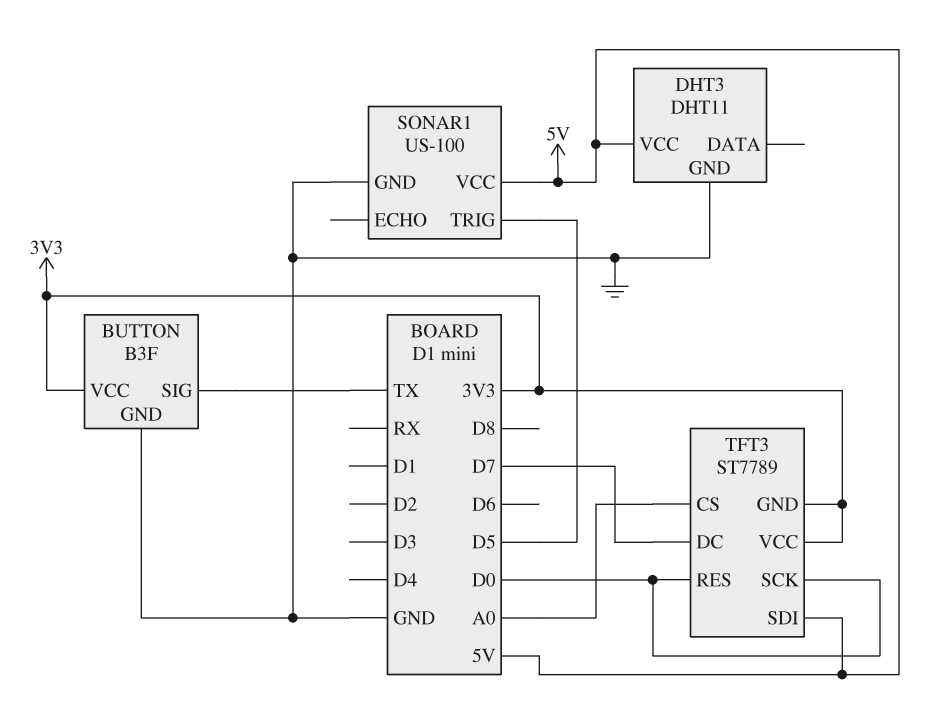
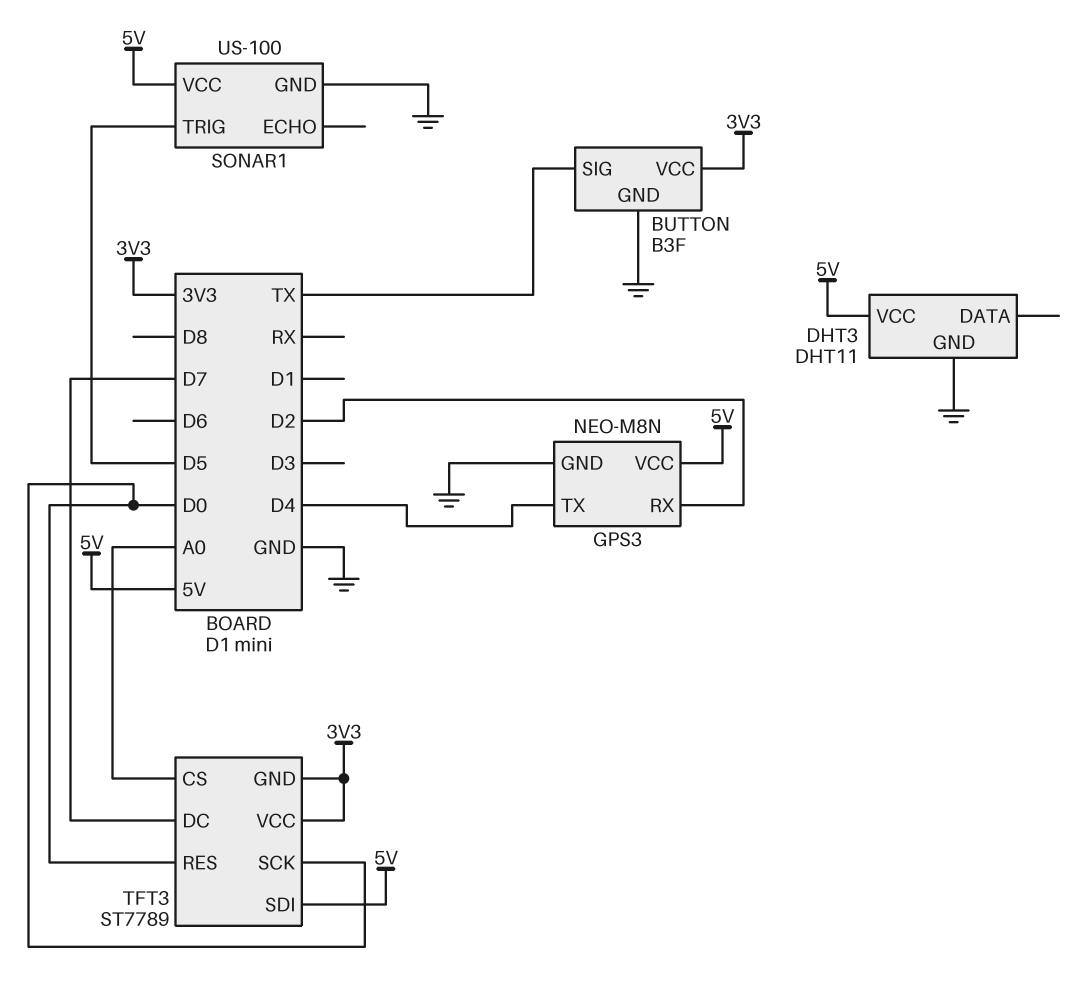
GPS3: none -> NEO-M8N
GPS3 pin GND: none -> GND
GPS3 pin RX: none -> D2
GPS3 pin TX: none -> D4
GPS3 pin VCC: none -> 5V

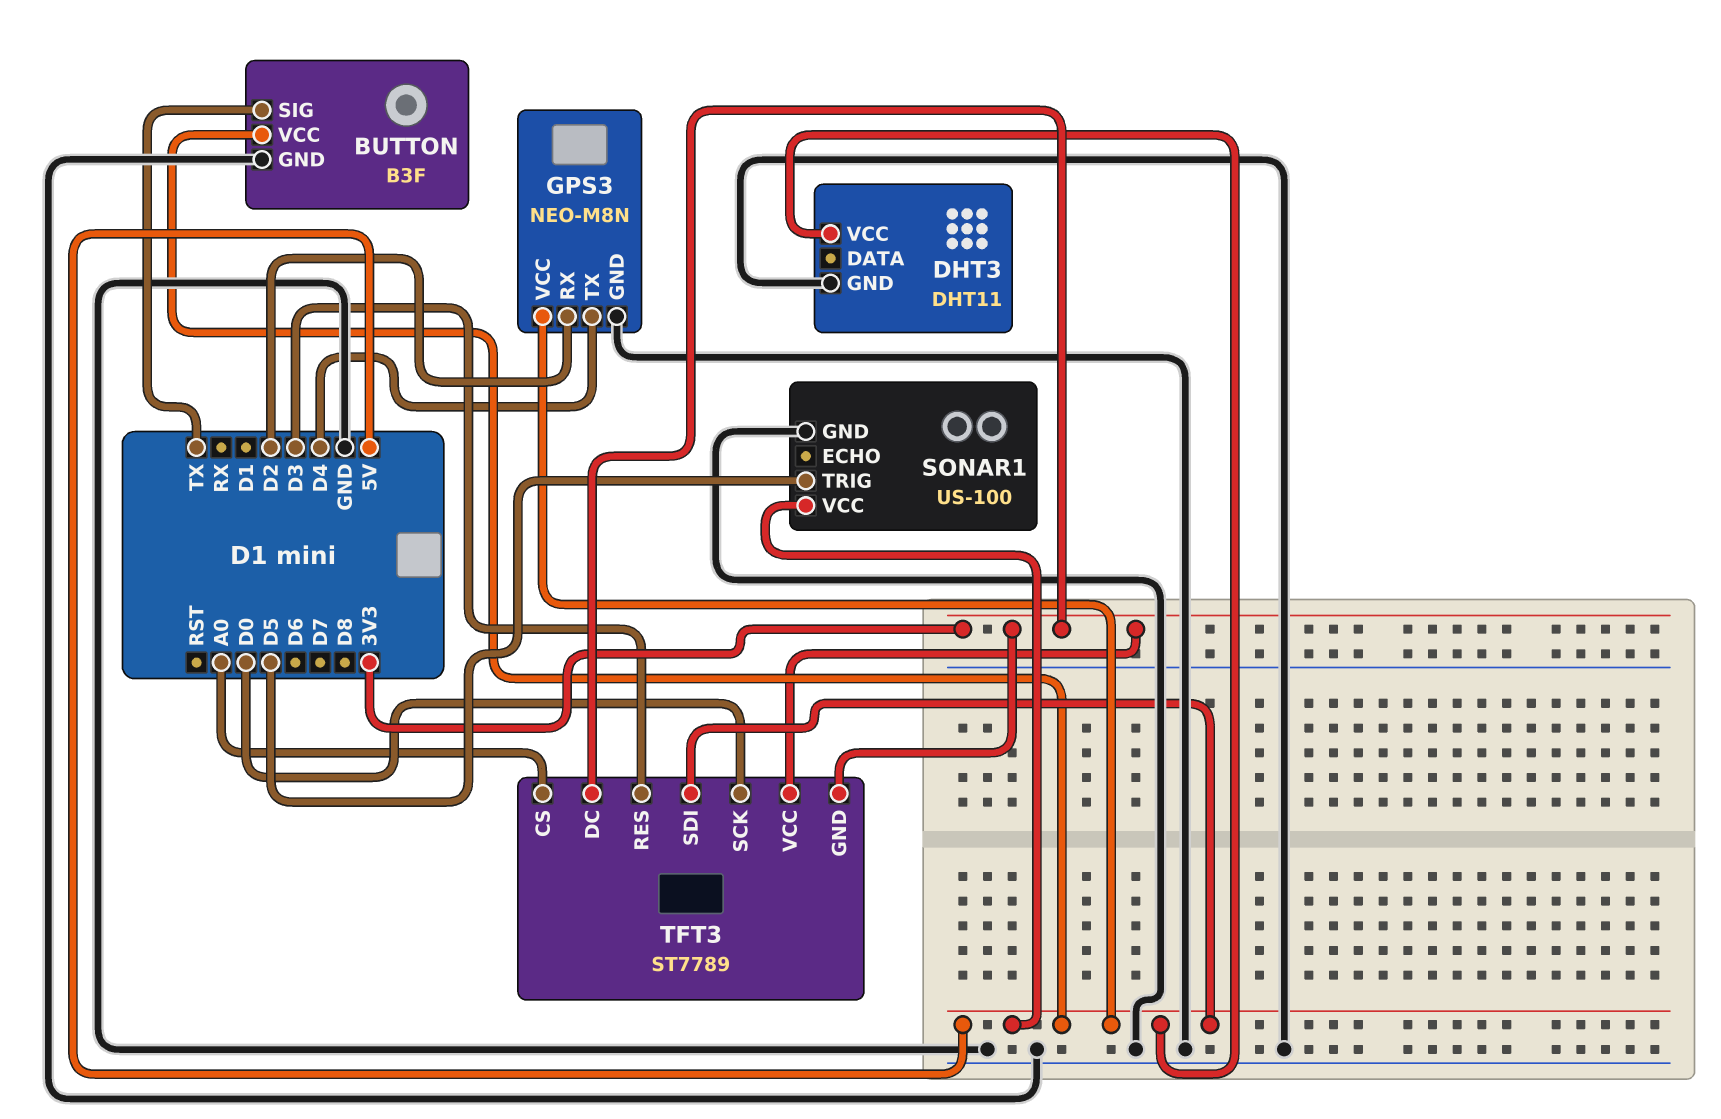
BUTTON pin VCC: 3V3 -> 5V
TFT3 pin DC: D7 -> 3V3
TFT3 pin RES: D0 -> D3

